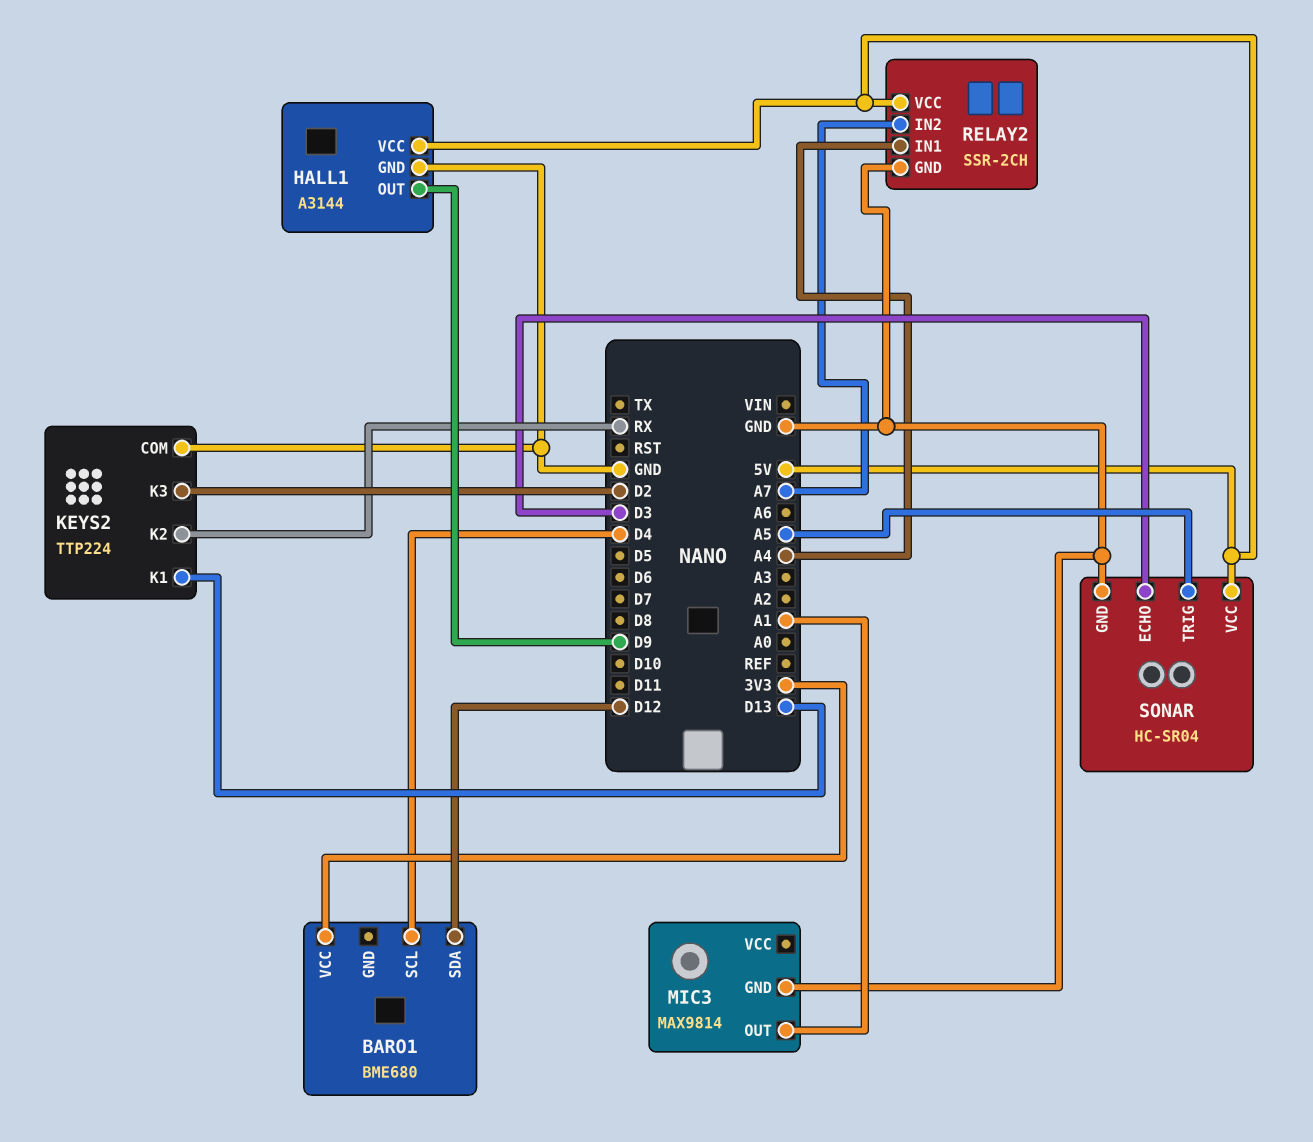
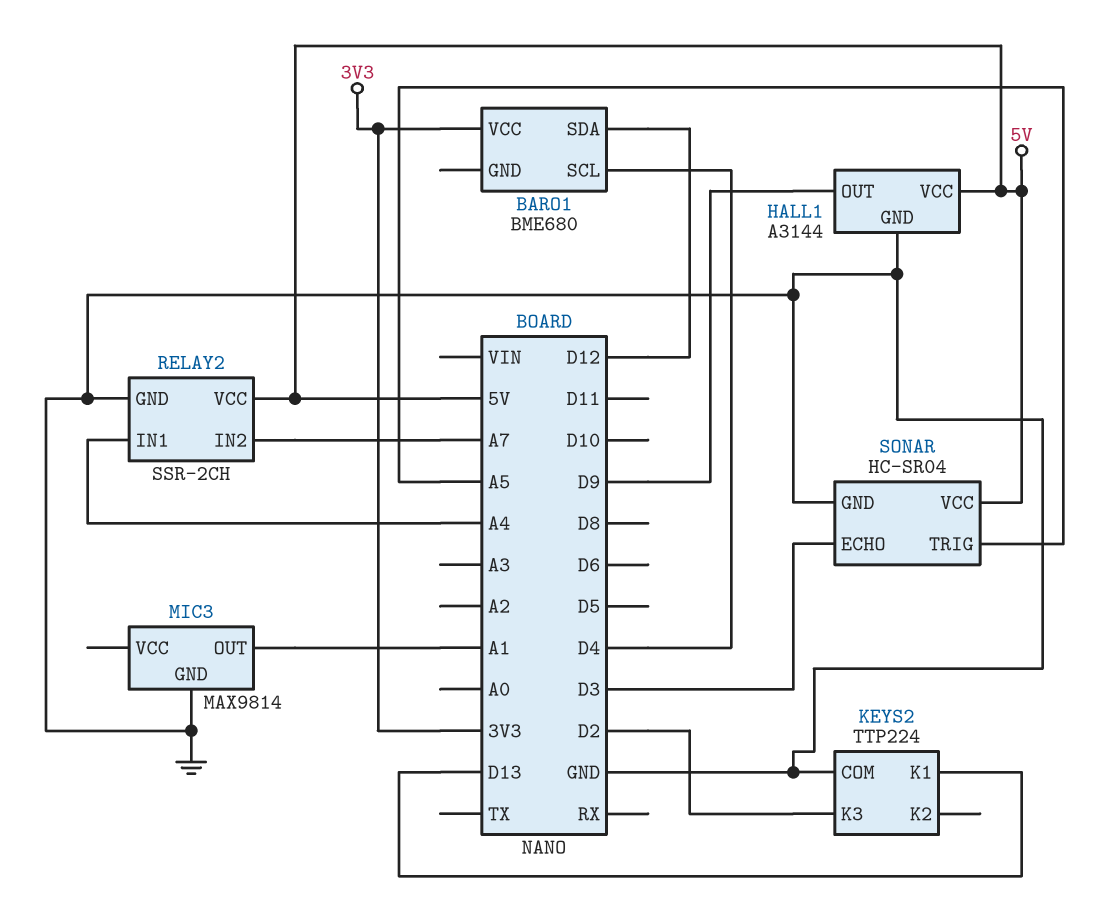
KEYS2 pin K2: RX -> none

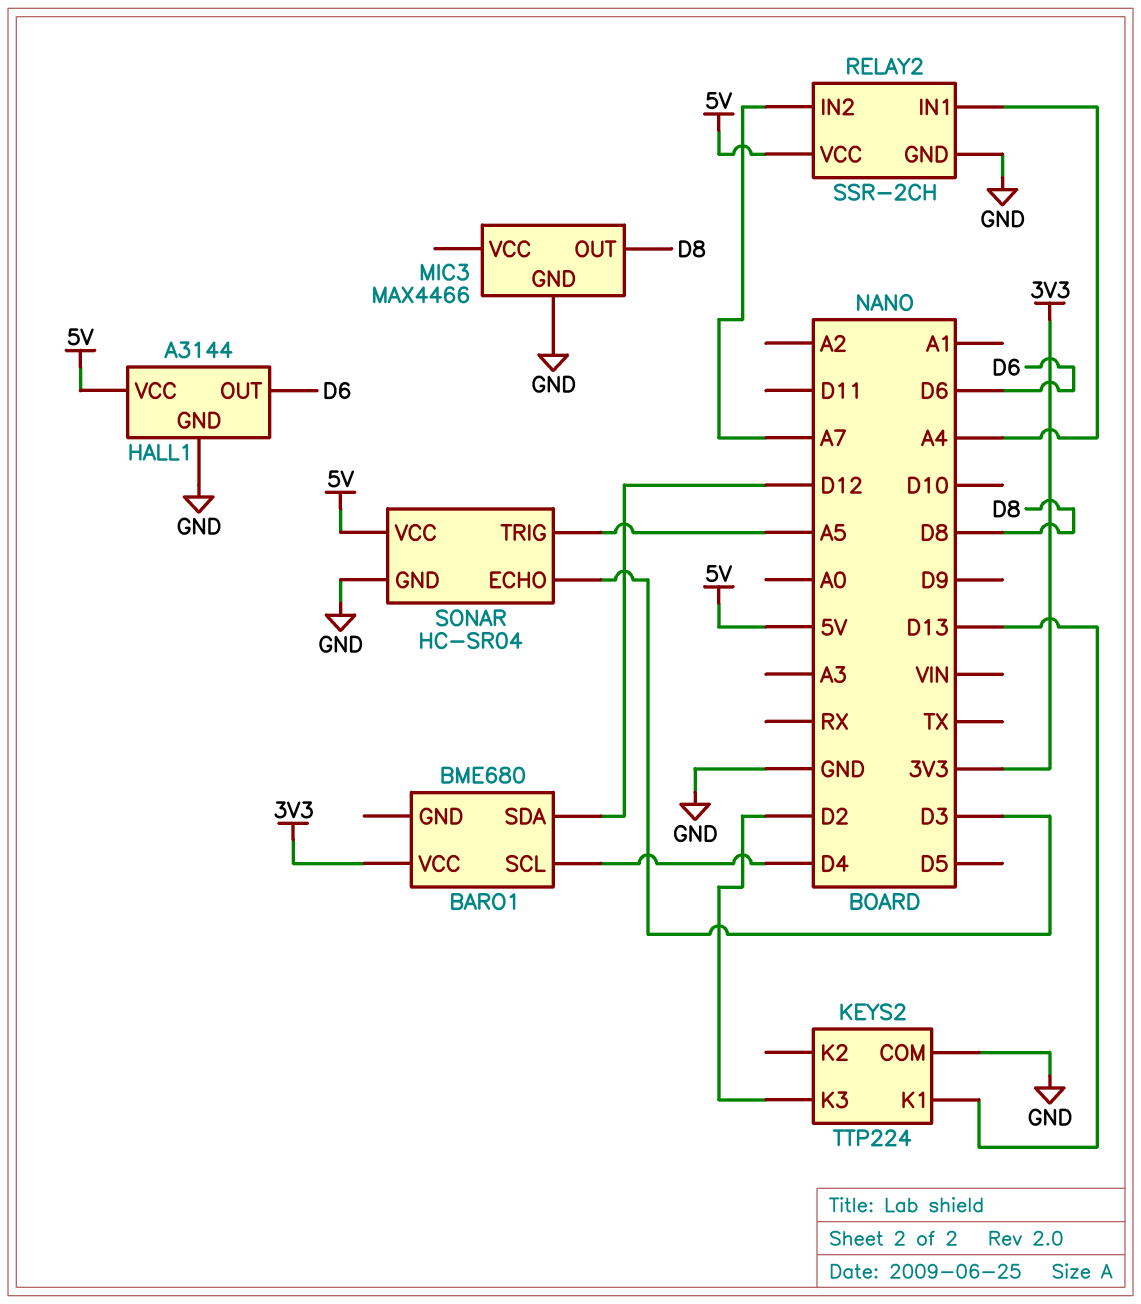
HALL1 pin OUT: D9 -> D6
MIC3: MAX9814 -> MAX4466
MIC3 pin OUT: A1 -> D8

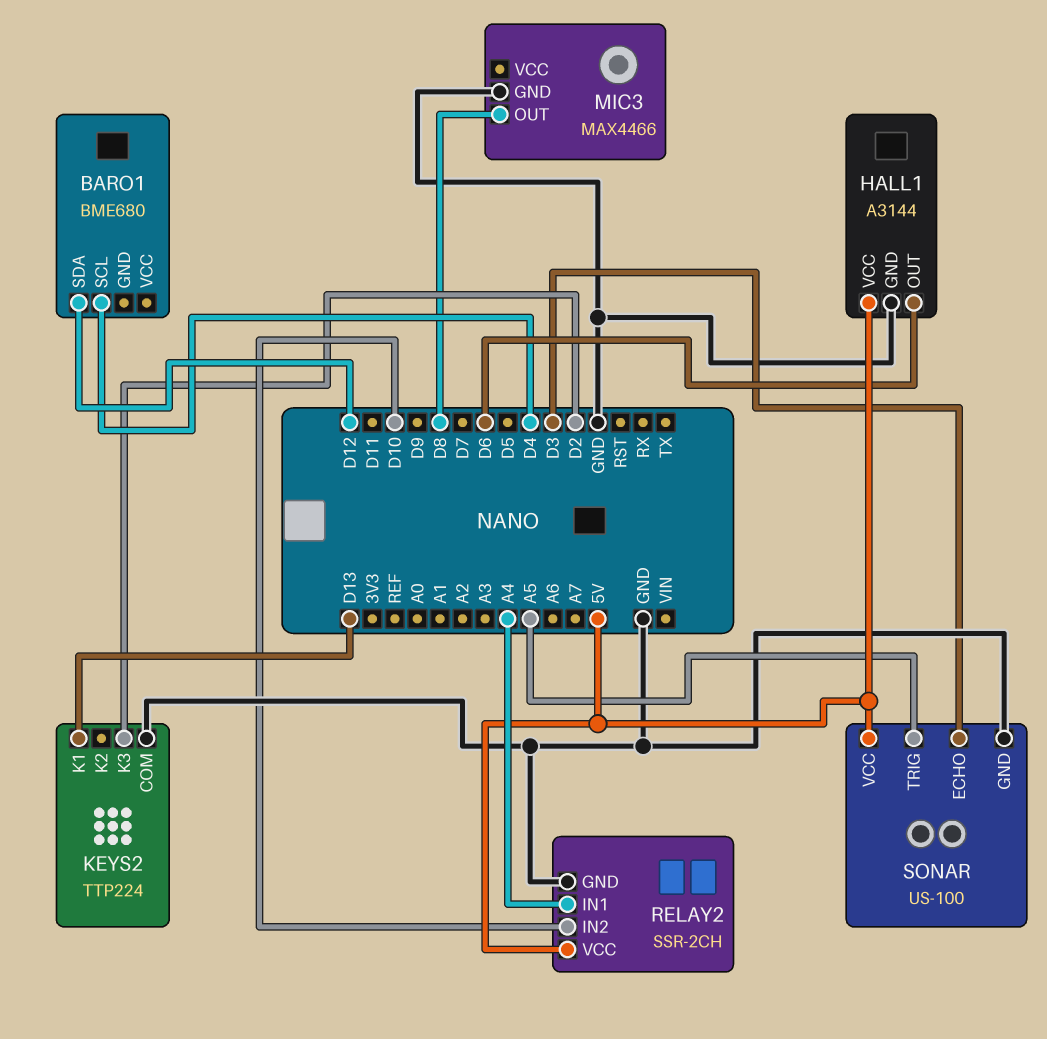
BARO1 pin VCC: 3V3 -> none
RELAY2 pin IN2: A7 -> D10
SONAR: HC-SR04 -> US-100

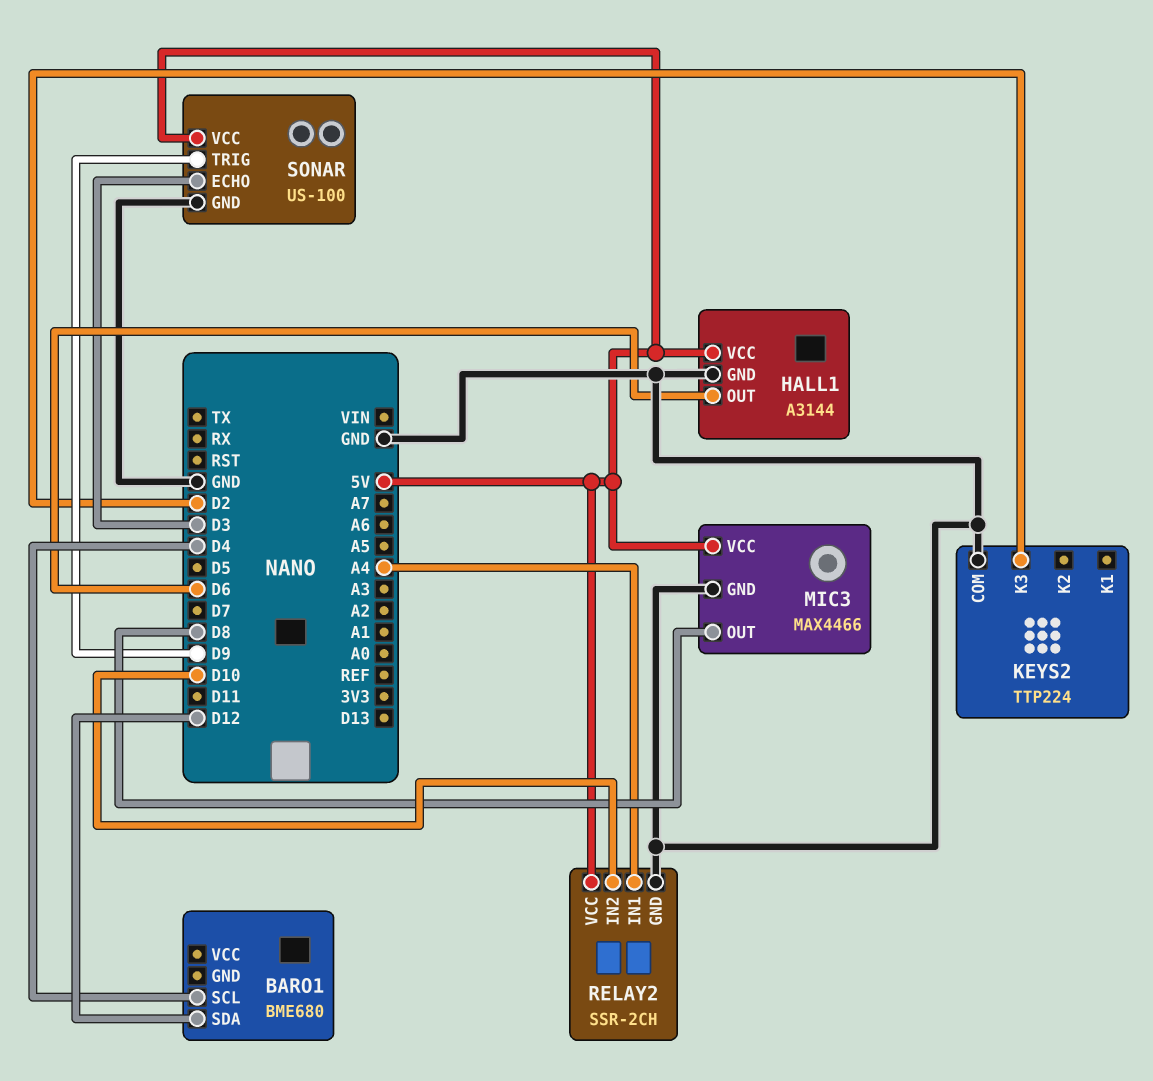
KEYS2 pin K1: D13 -> none
MIC3 pin VCC: none -> 5V
SONAR pin TRIG: A5 -> D9

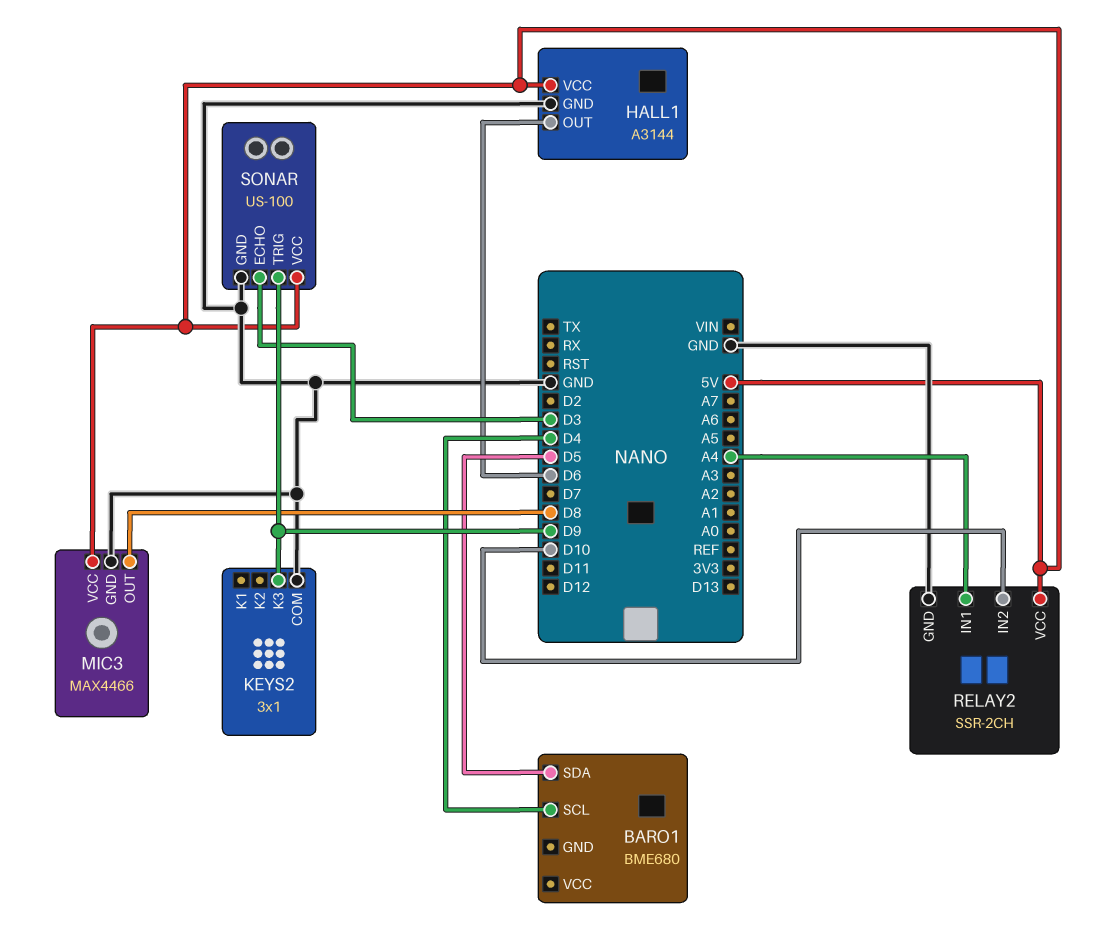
BARO1 pin SDA: D12 -> D5
KEYS2: TTP224 -> 3x1
KEYS2 pin K3: D2 -> D9

